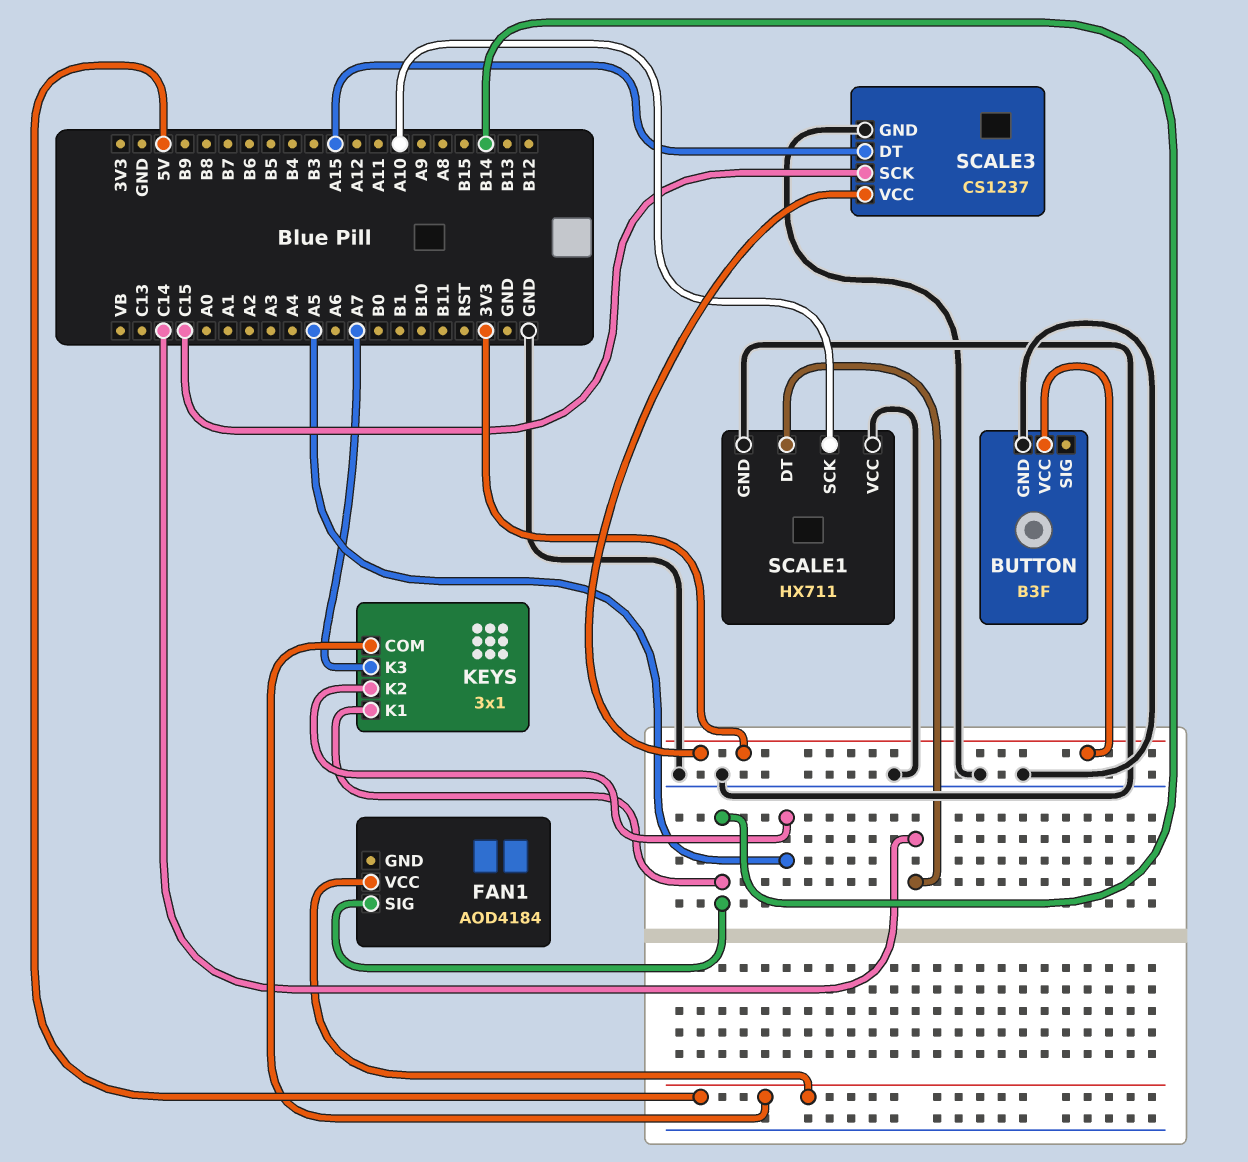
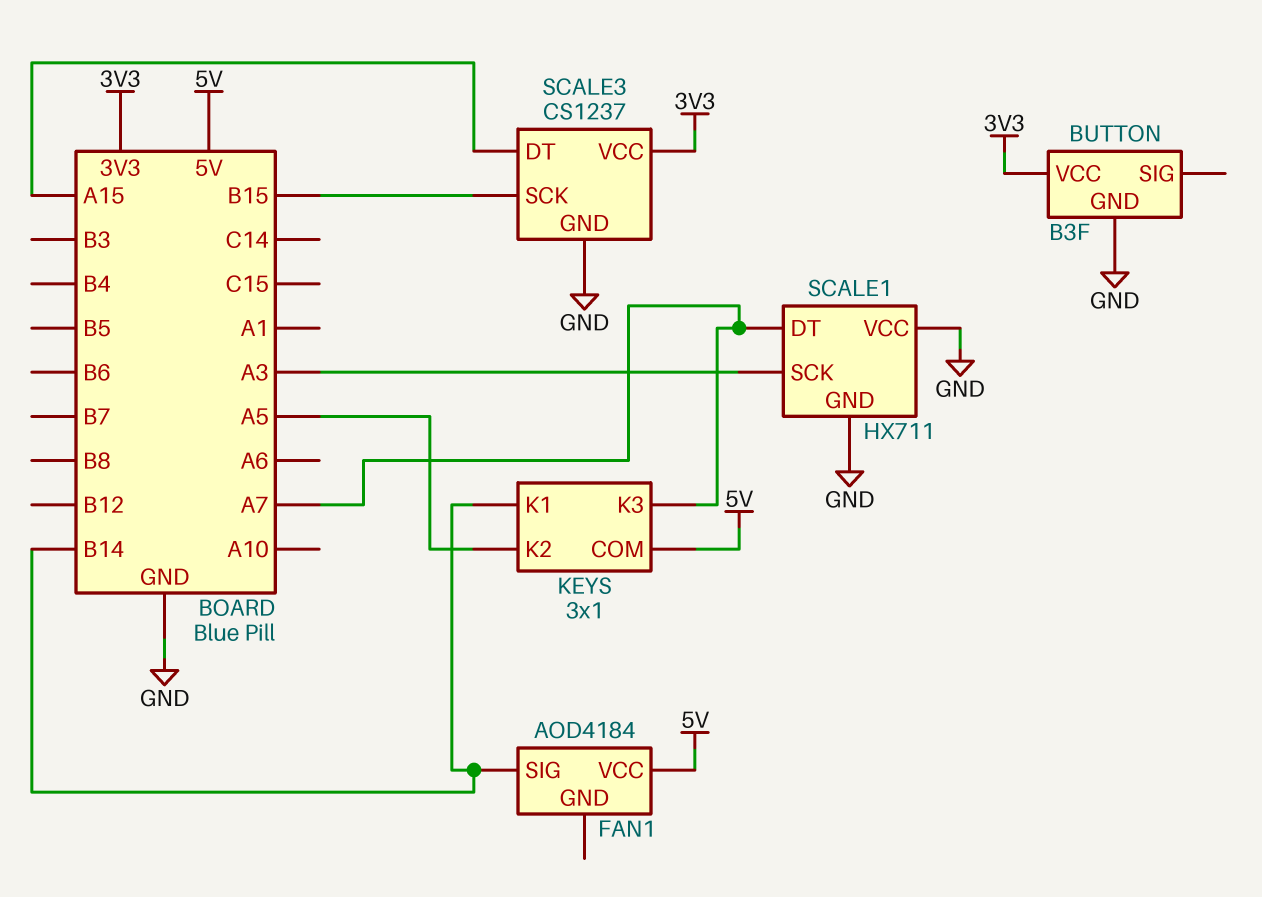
SCALE1 pin DT: C14 -> A7
SCALE1 pin SCK: A10 -> A3
SCALE3 pin SCK: C15 -> B15

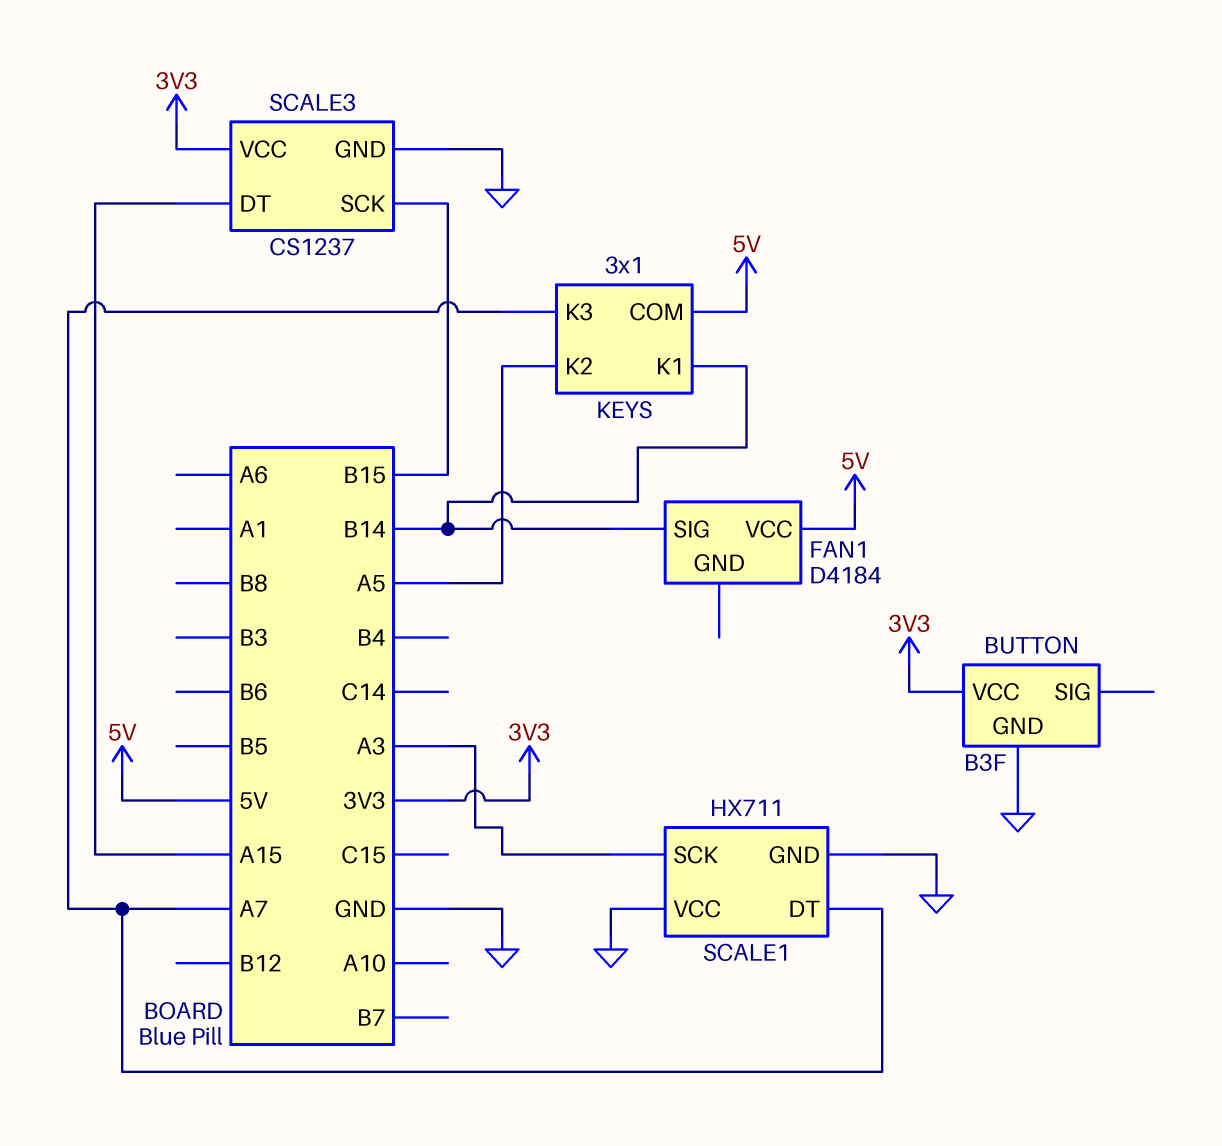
FAN1: AOD4184 -> D4184

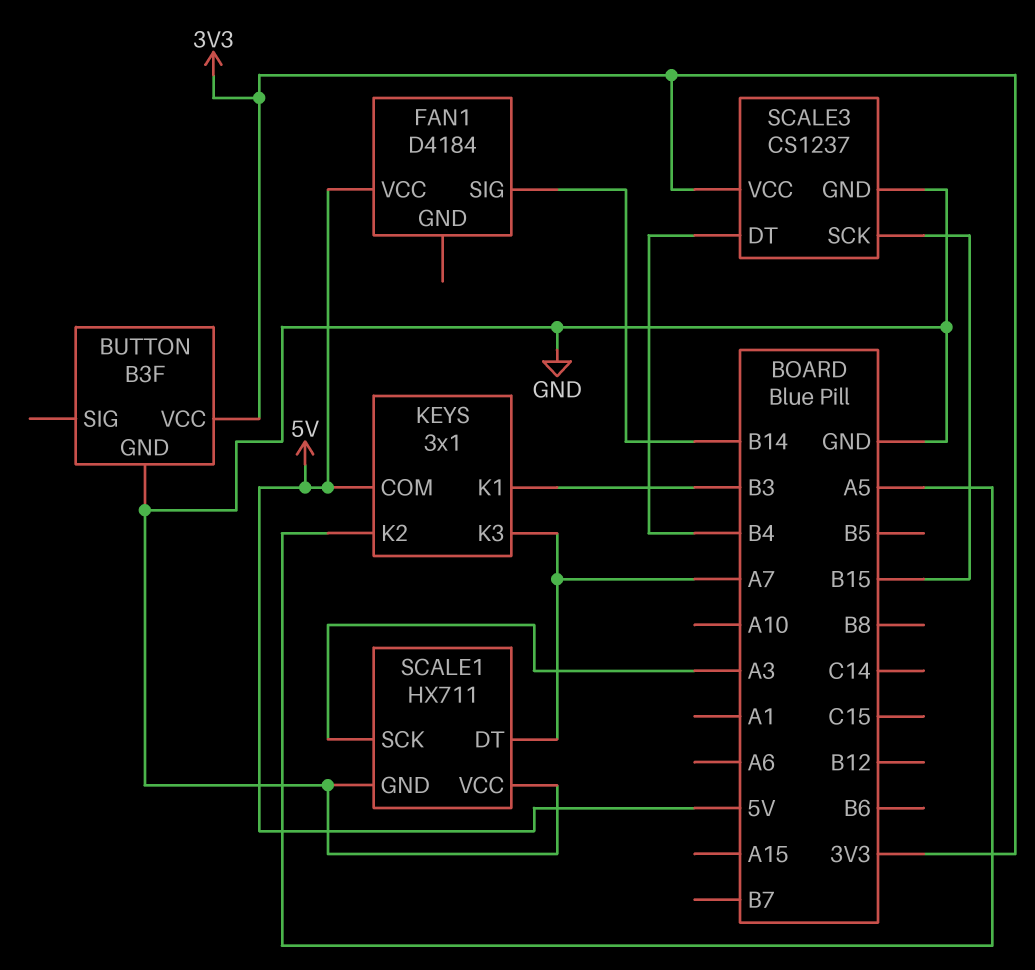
KEYS pin K1: B14 -> B3
SCALE3 pin DT: A15 -> B4

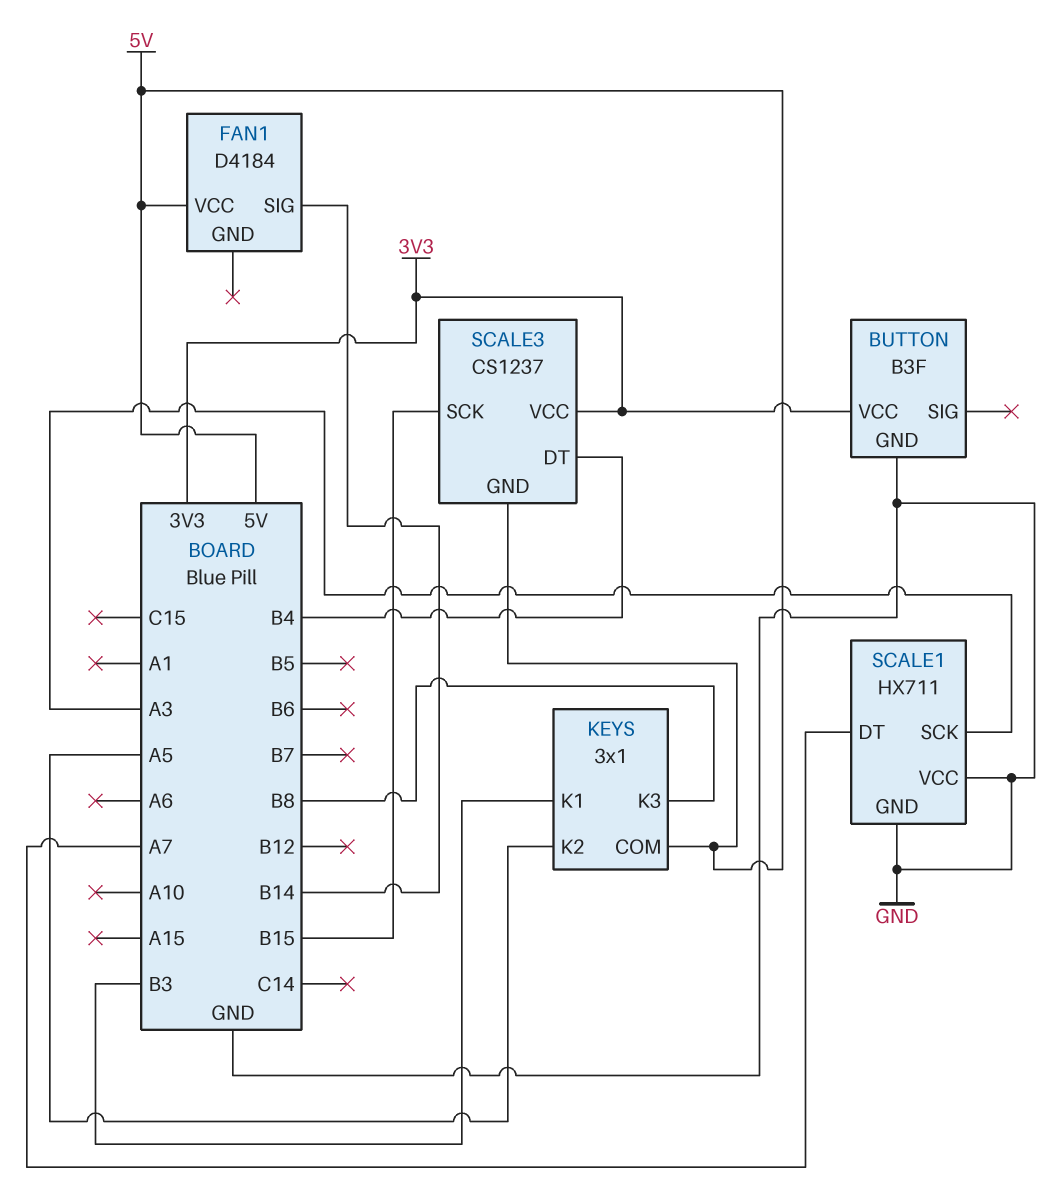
KEYS pin K3: A7 -> B8
SCALE3 pin GND: GND -> 5V

